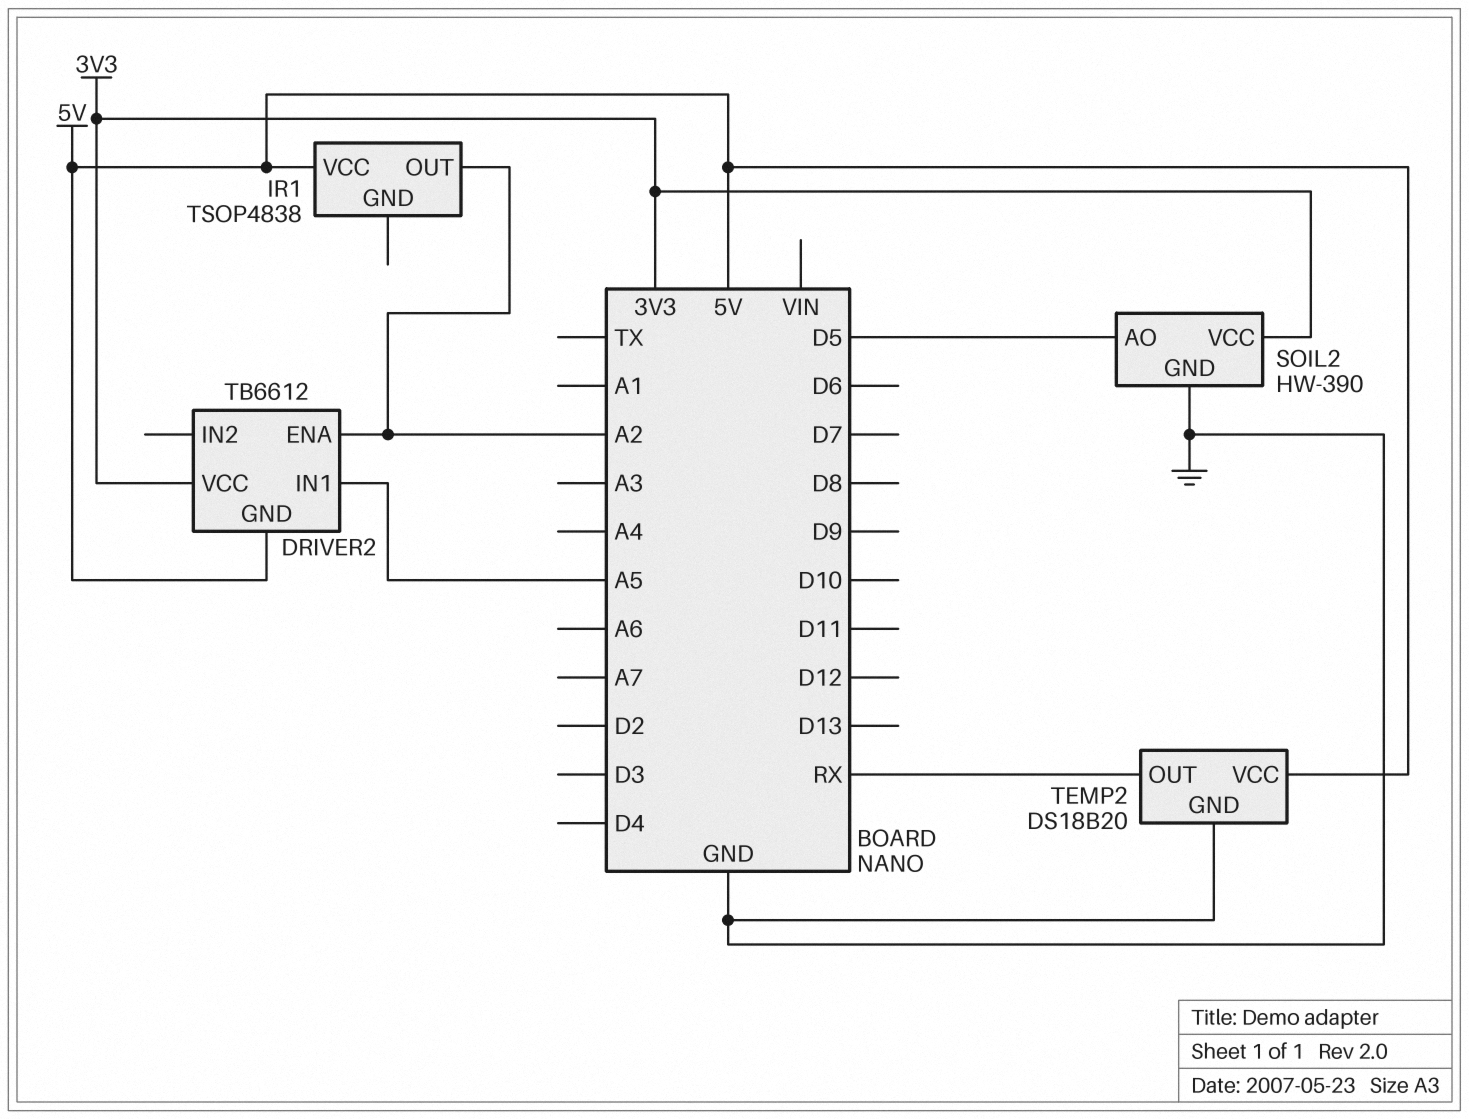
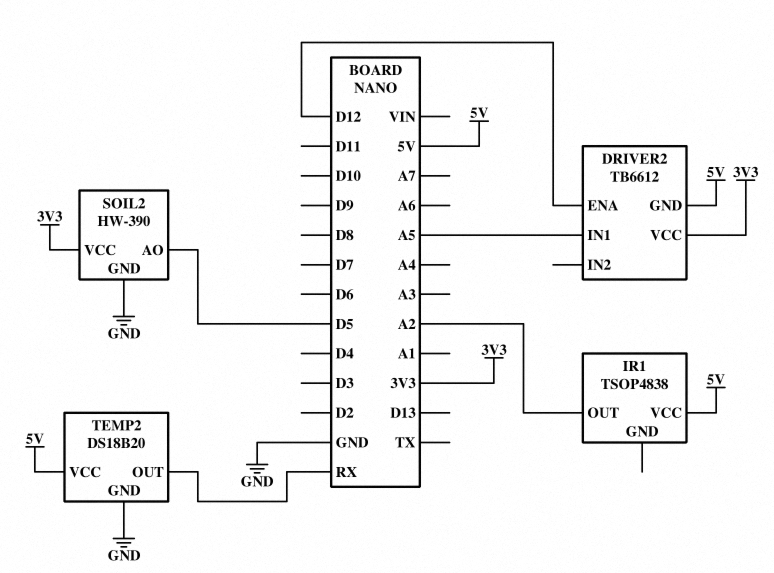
DRIVER2 pin ENA: A2 -> D12

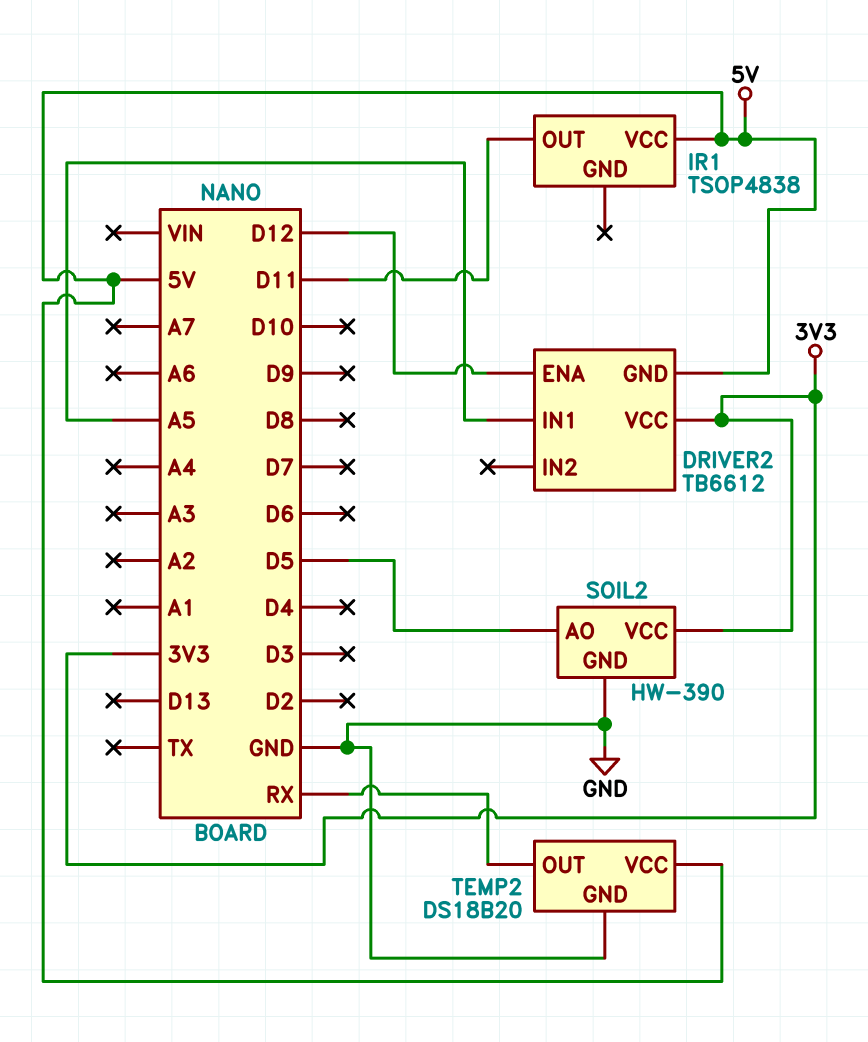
IR1 pin OUT: A2 -> D11

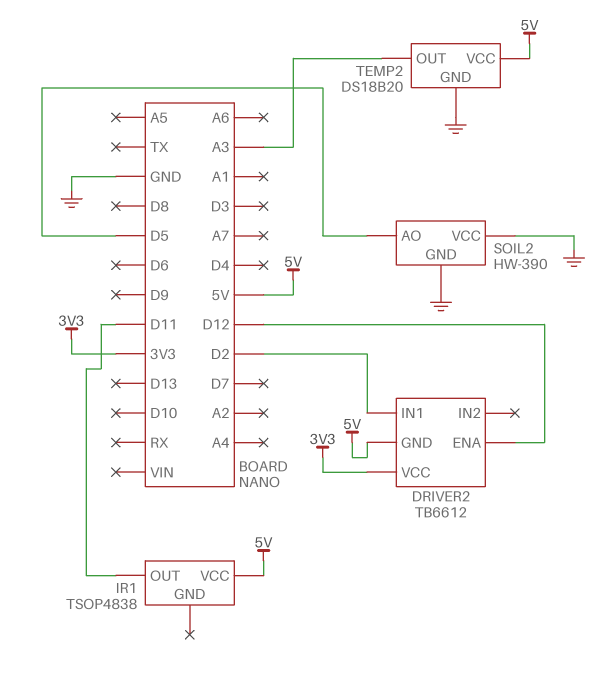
DRIVER2 pin IN1: A5 -> D2
SOIL2 pin VCC: 3V3 -> GND
TEMP2 pin OUT: RX -> A3

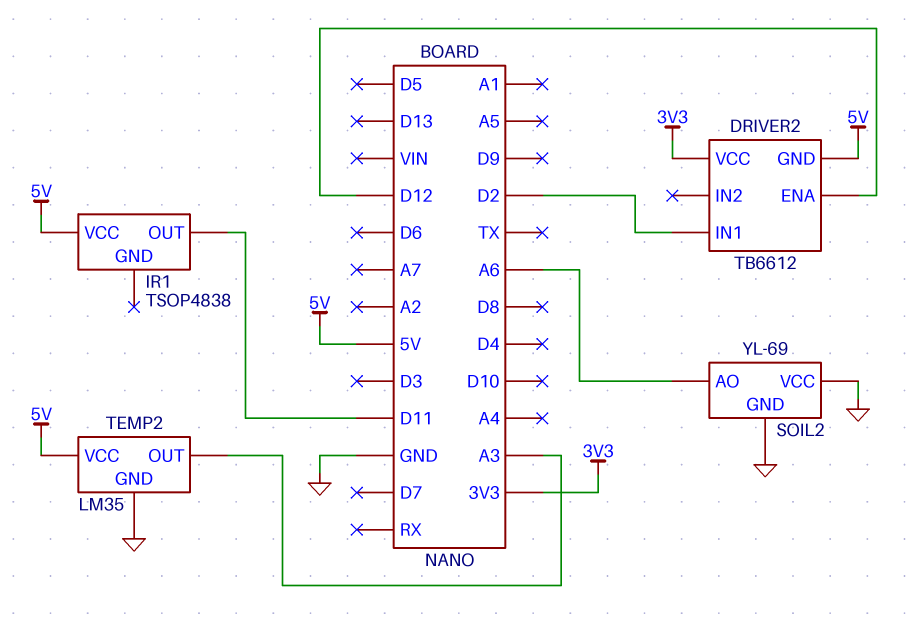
SOIL2: HW-390 -> YL-69
SOIL2 pin AO: D5 -> A6
TEMP2: DS18B20 -> LM35

